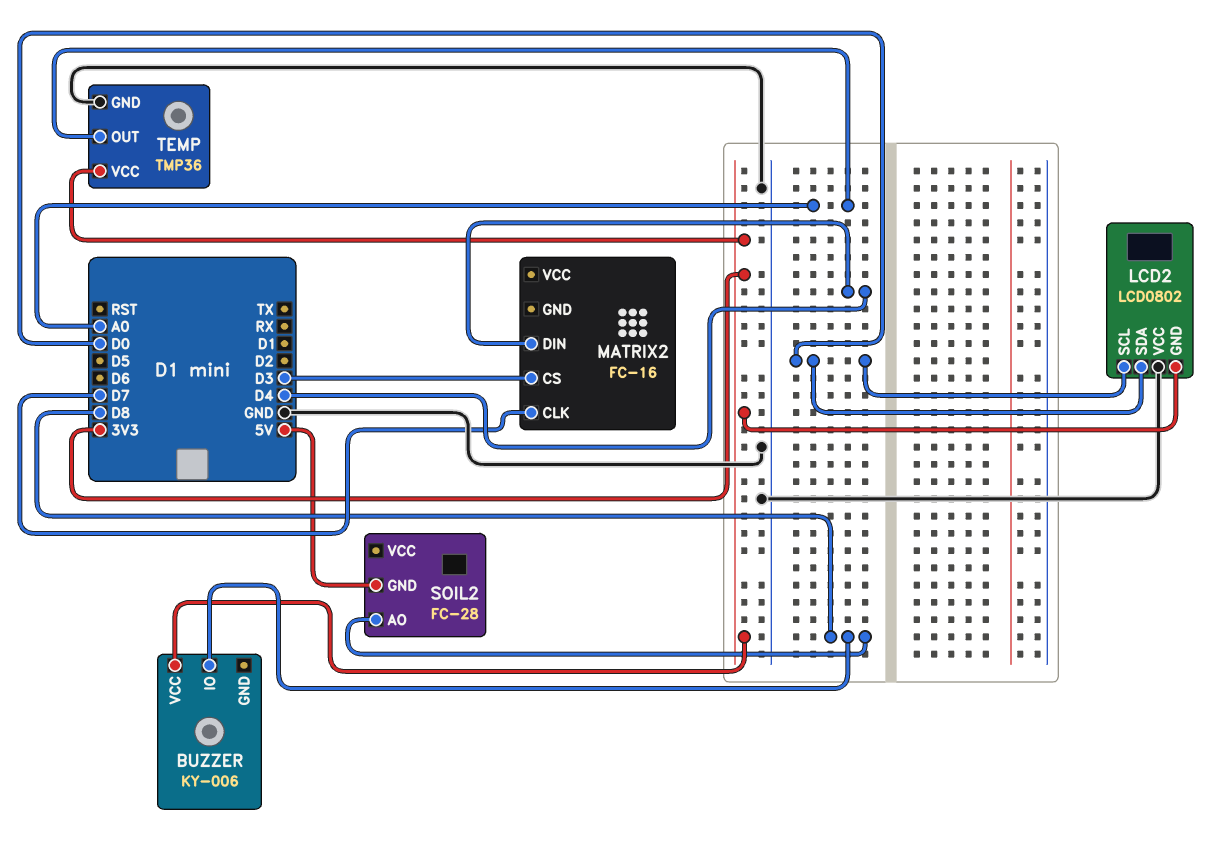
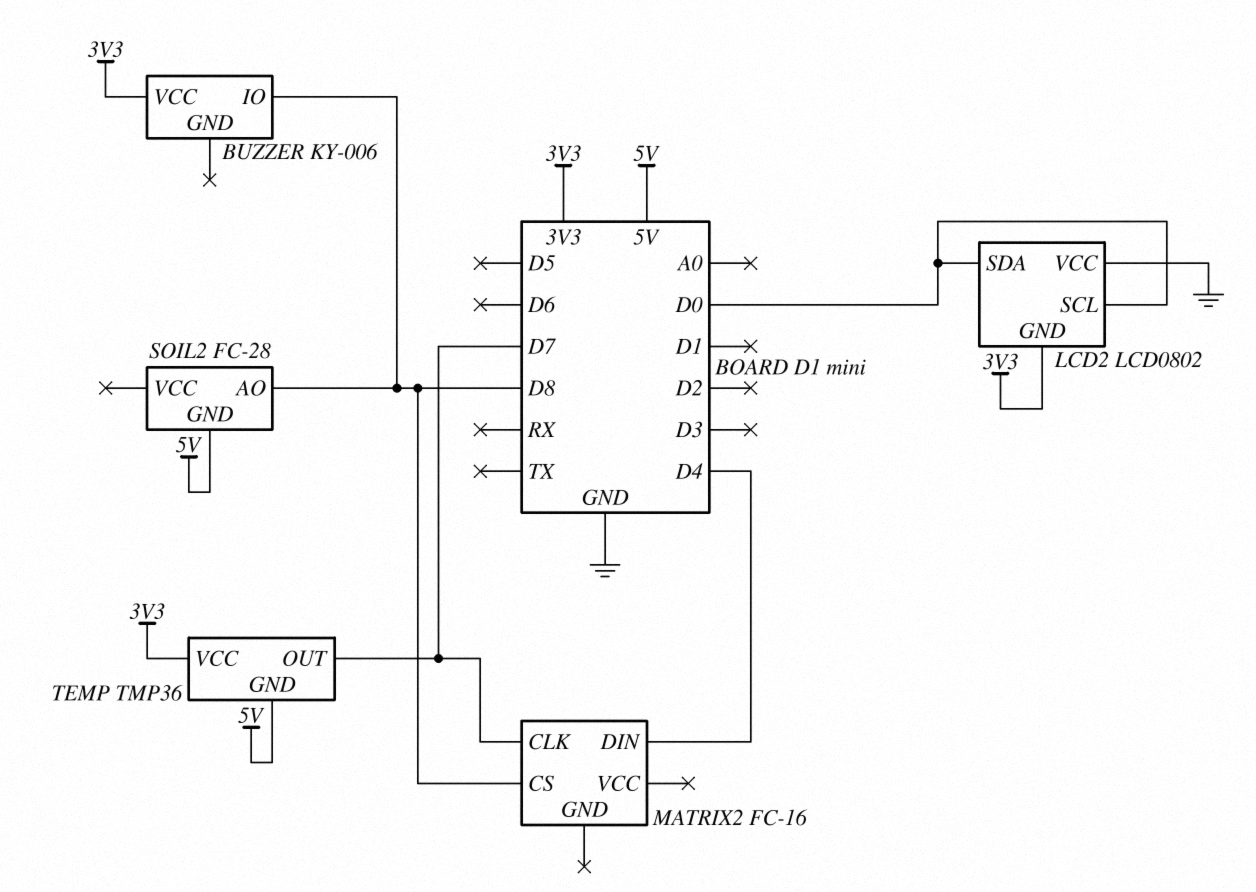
MATRIX2 pin CS: D3 -> D8
TEMP pin GND: GND -> 5V
TEMP pin OUT: A0 -> D7

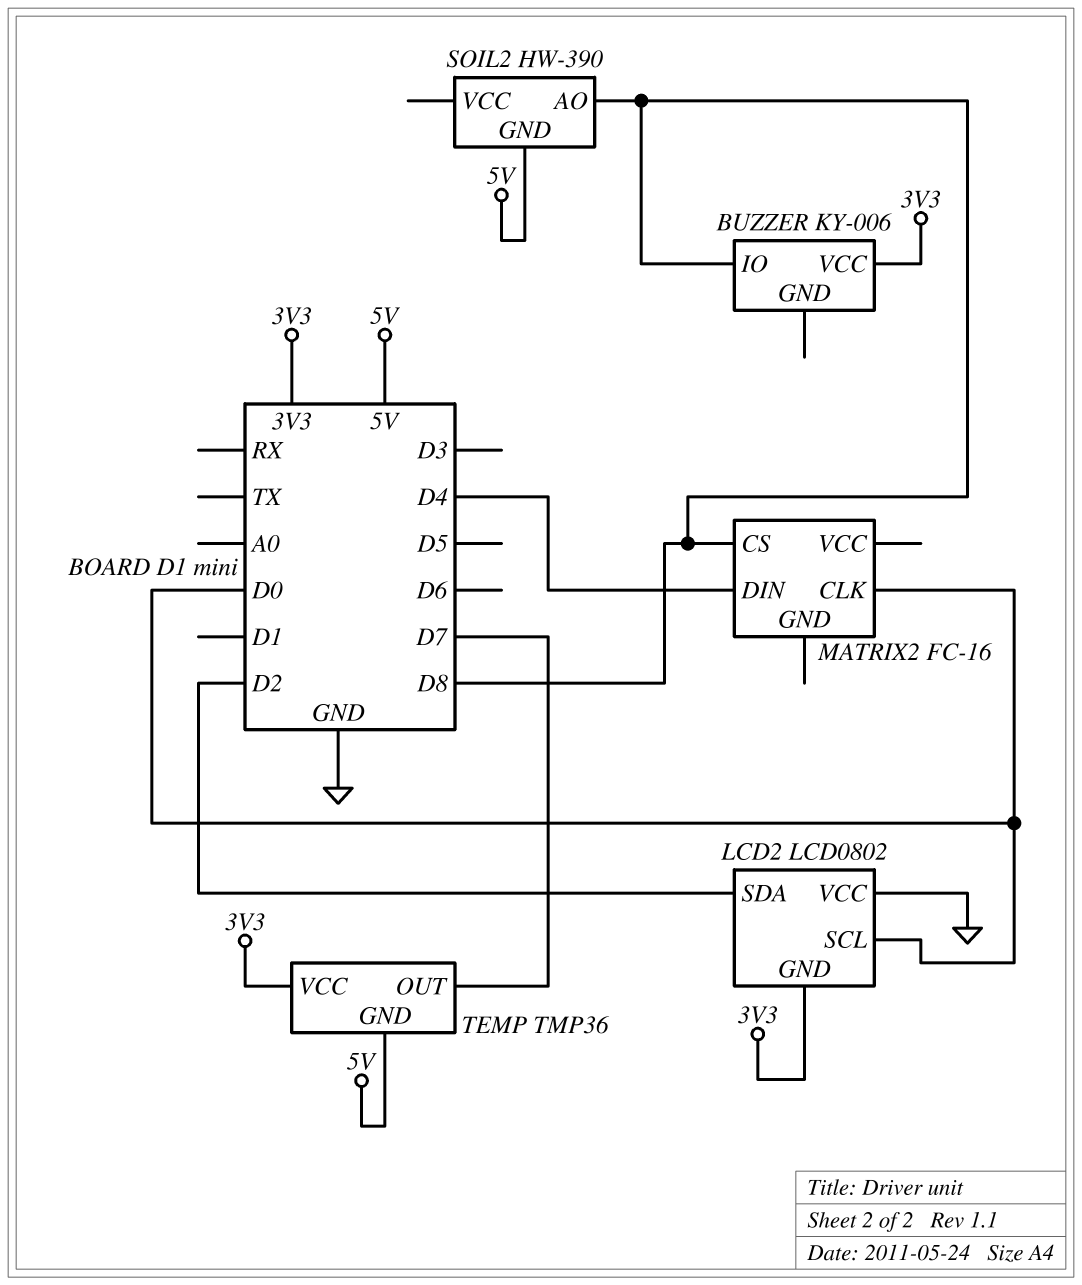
LCD2 pin SDA: D0 -> D2
MATRIX2 pin CLK: D7 -> D0
SOIL2: FC-28 -> HW-390

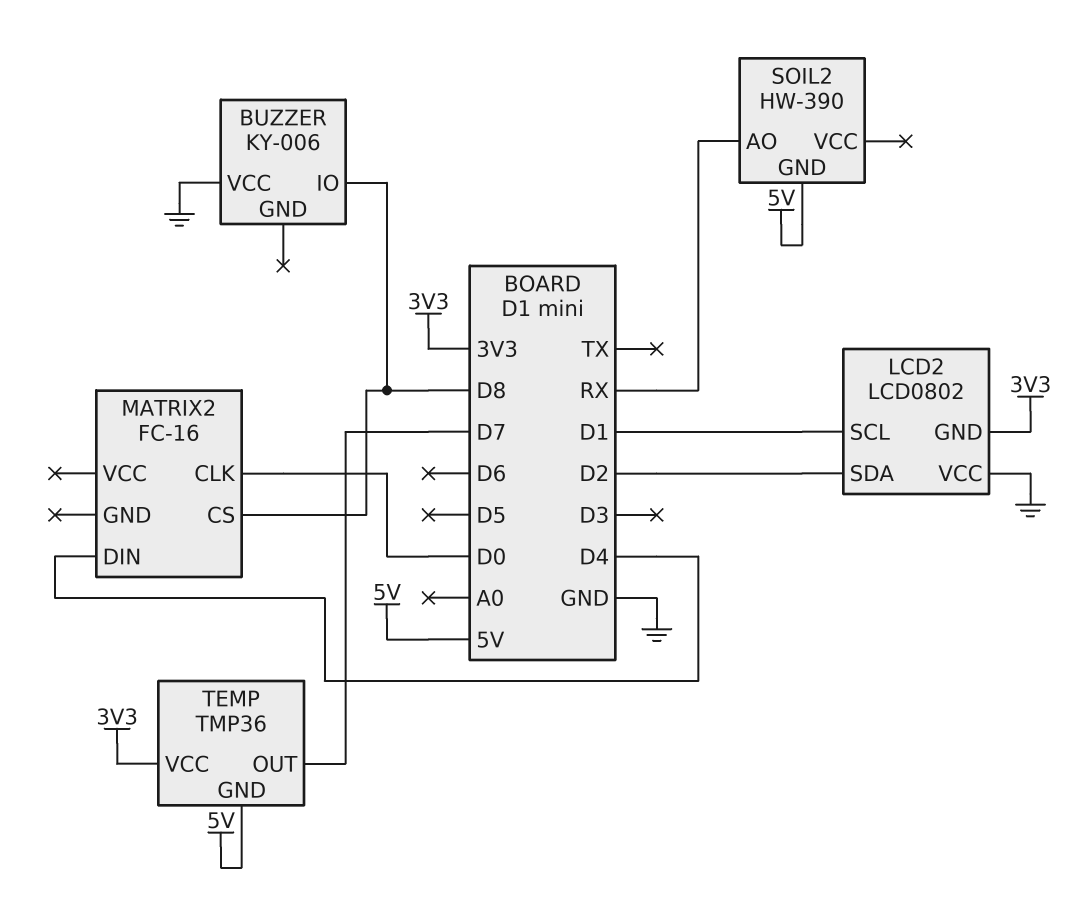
BUZZER pin VCC: 3V3 -> GND
LCD2 pin SCL: D0 -> D1
SOIL2 pin AO: D8 -> RX

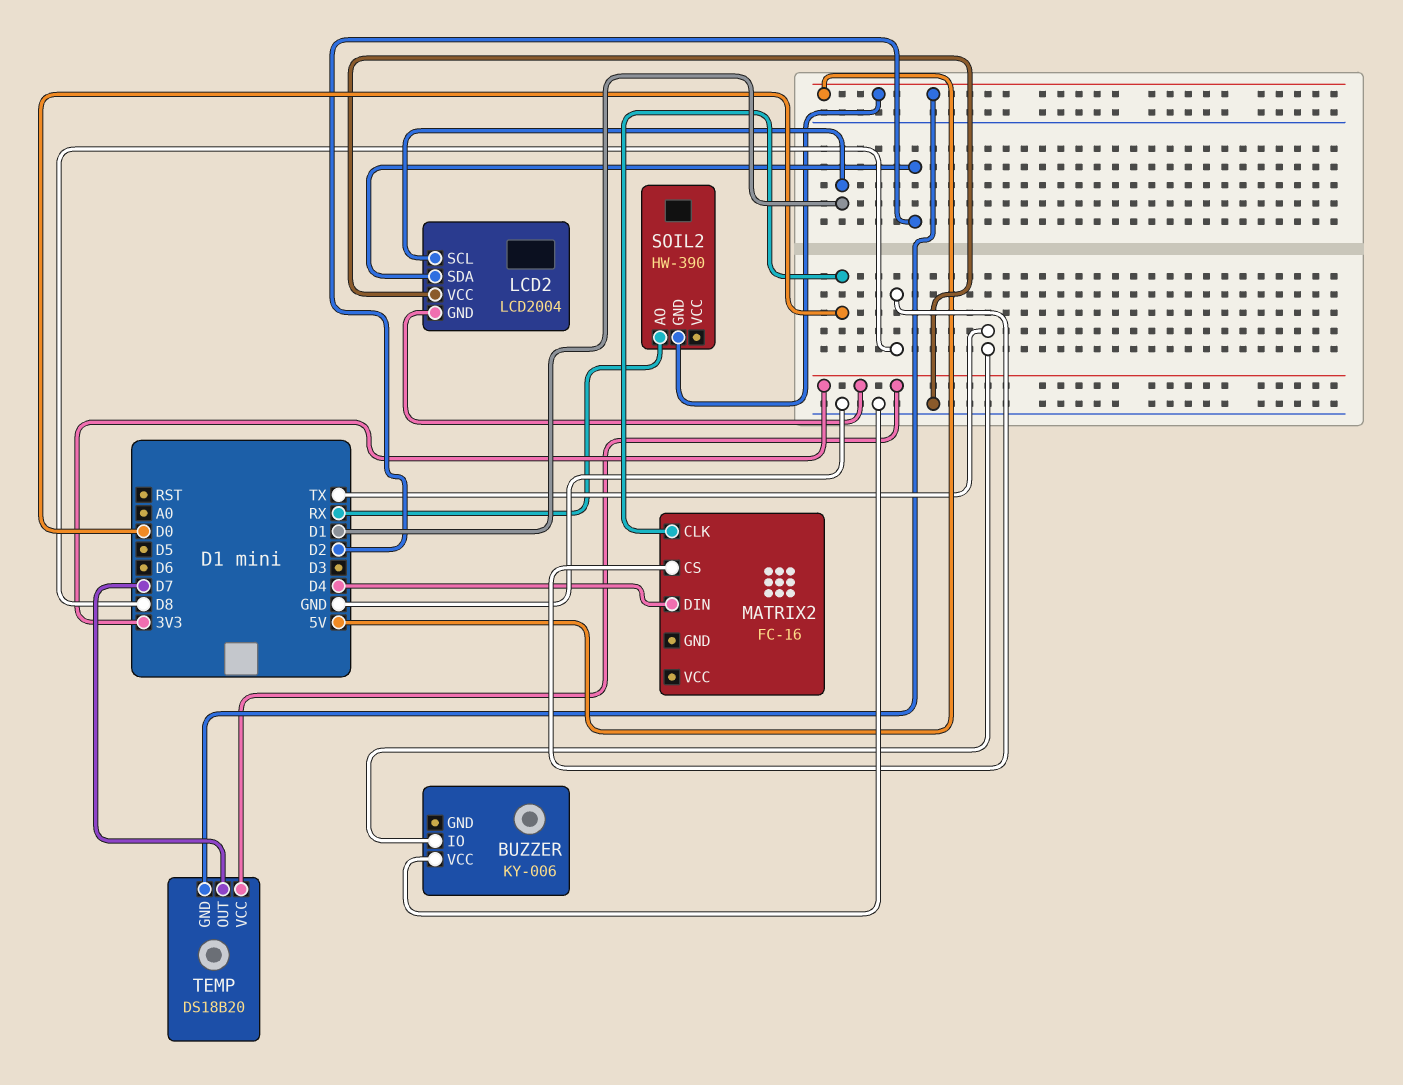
BUZZER pin IO: D8 -> TX
LCD2: LCD0802 -> LCD2004
TEMP: TMP36 -> DS18B20

